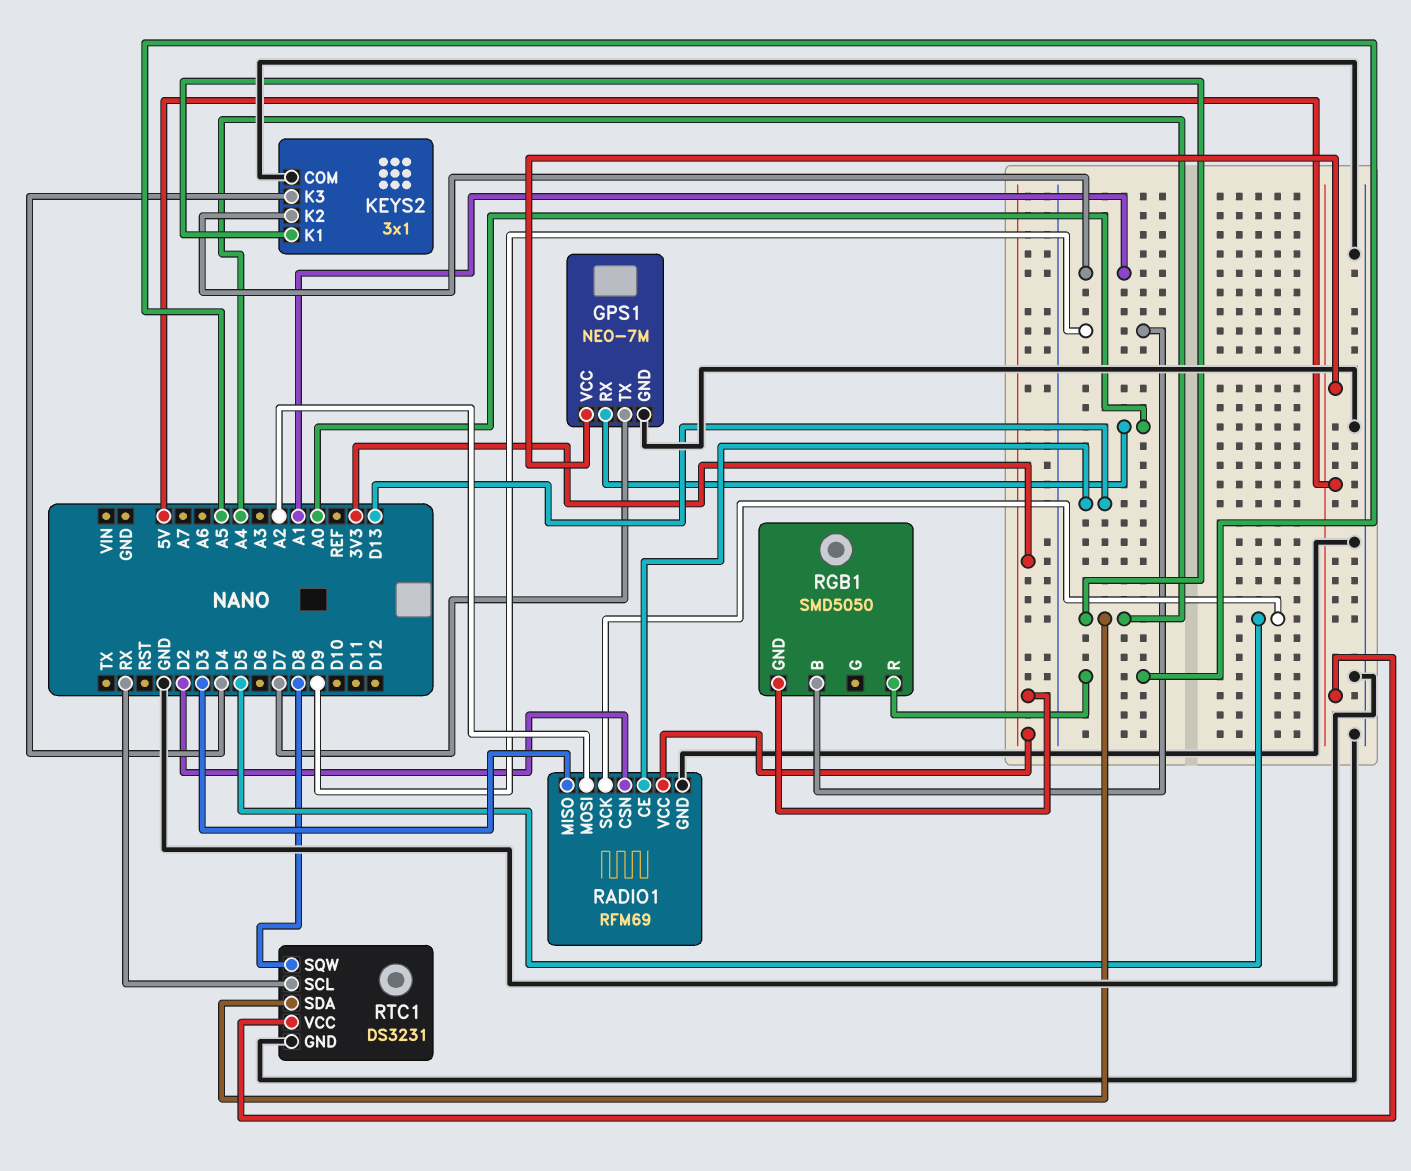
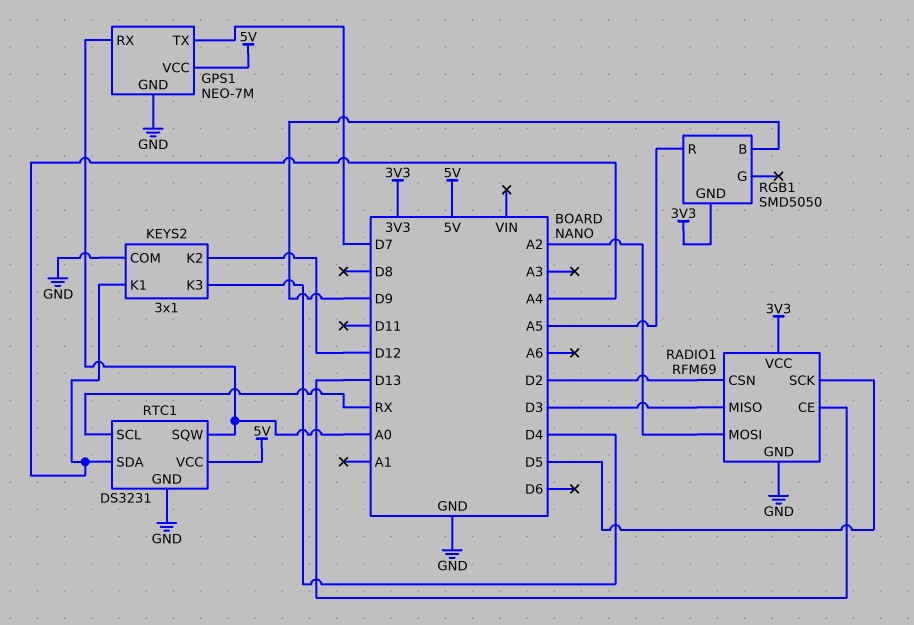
KEYS2 pin K2: A1 -> D12
RTC1 pin SQW: D8 -> A0

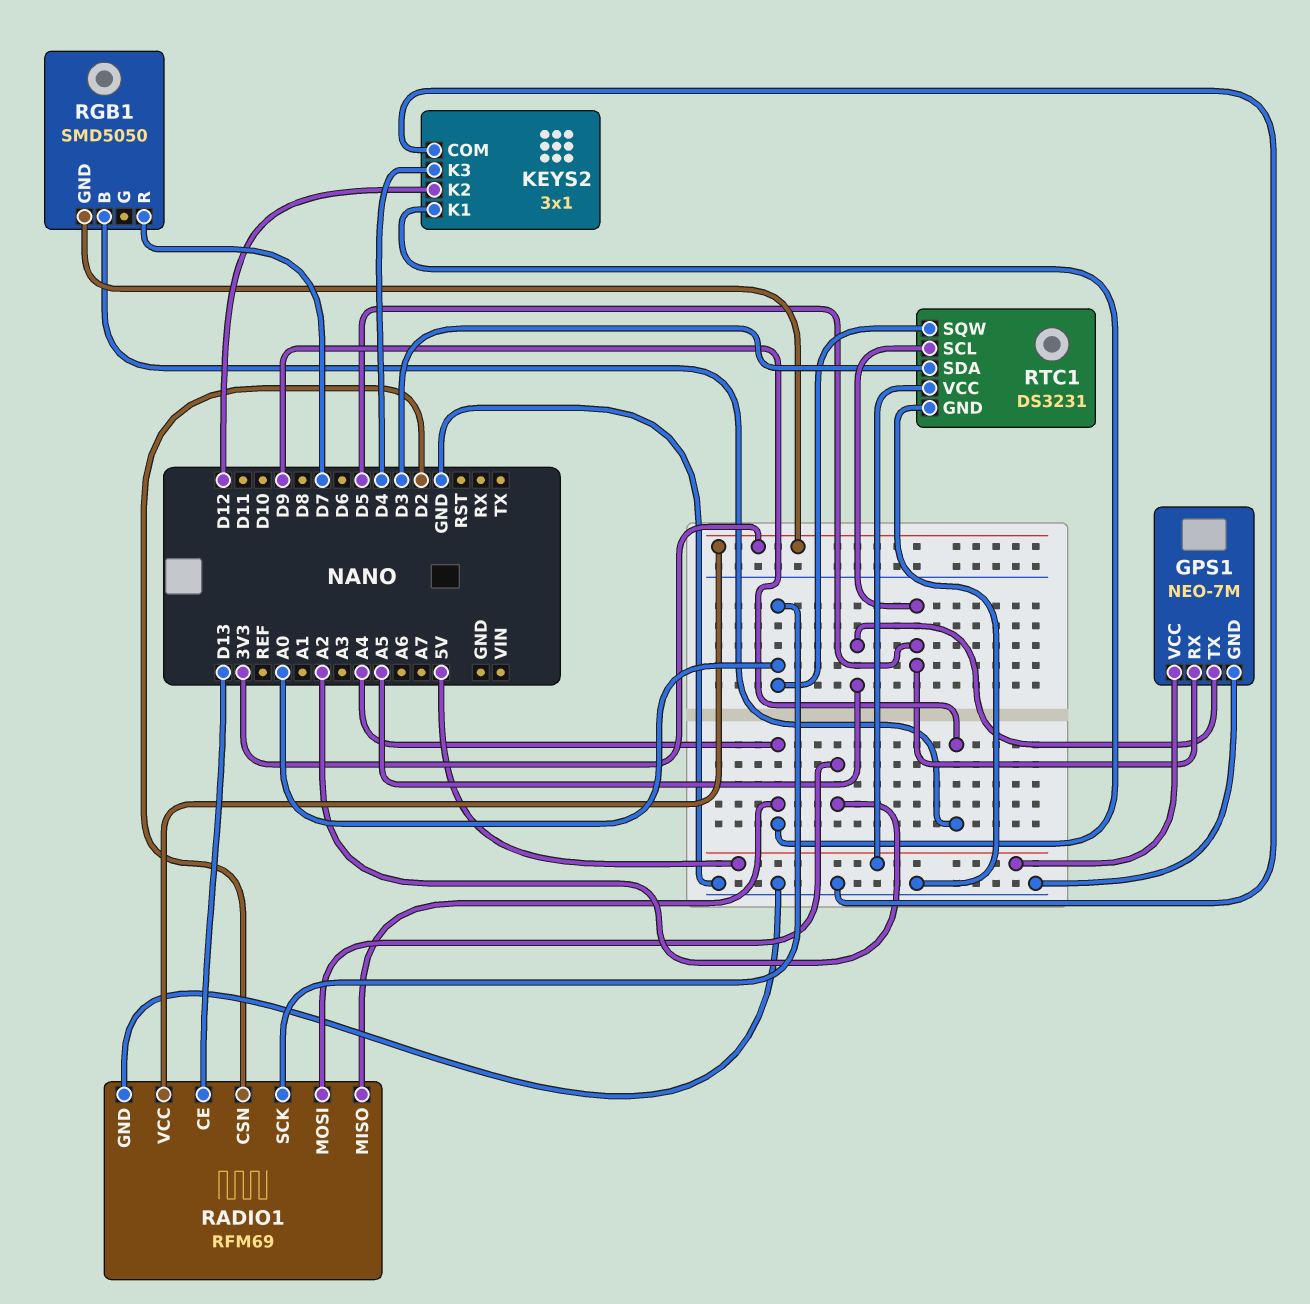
GPS1 pin RX: A0 -> D5
GPS1 pin TX: D7 -> A5
RADIO1 pin MISO: D3 -> A4
RADIO1 pin SCK: D5 -> A0
RGB1 pin R: A5 -> D7
RTC1 pin SCL: RX -> D5
RTC1 pin SDA: A4 -> D3

